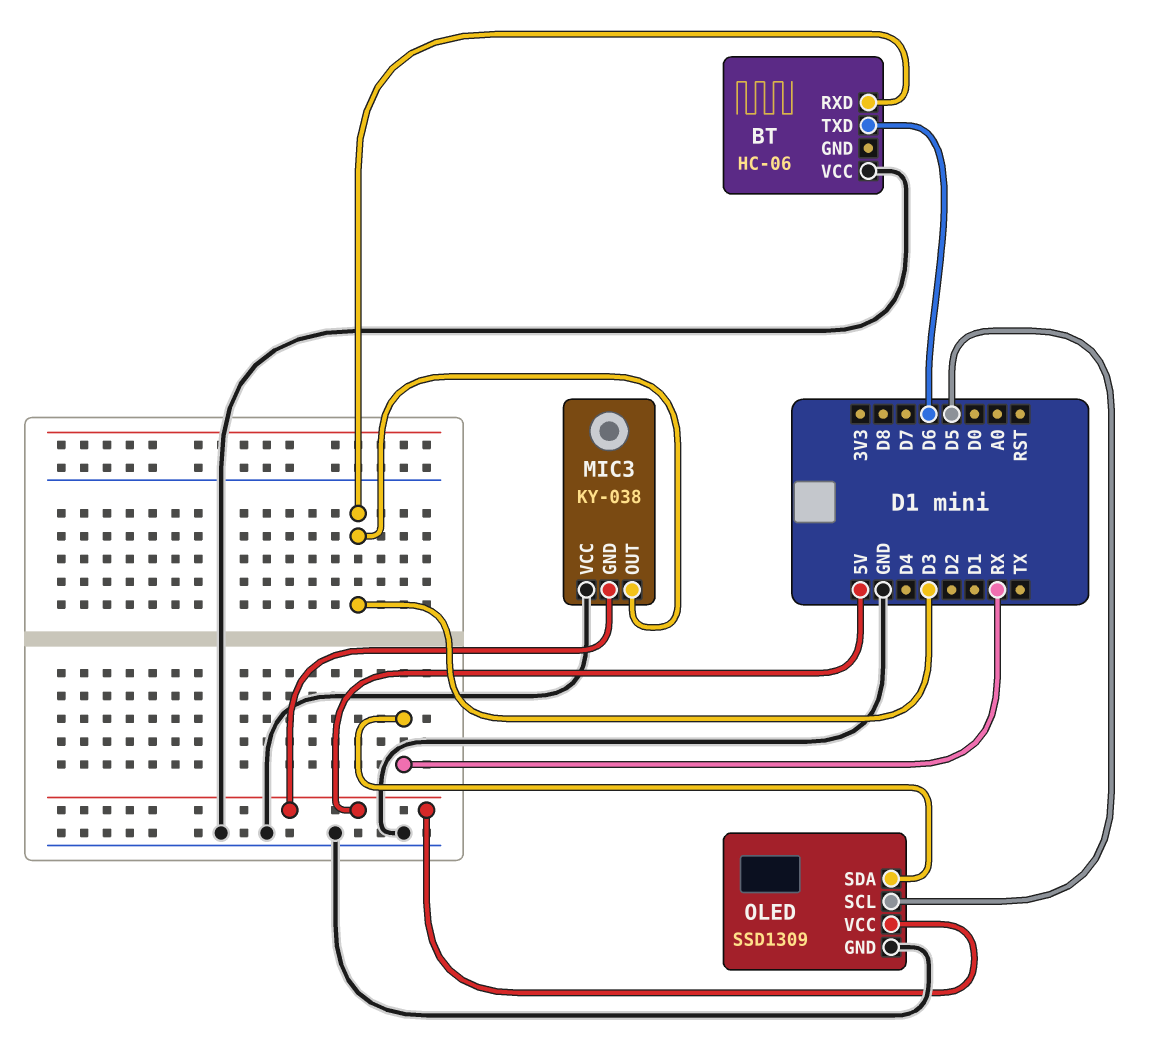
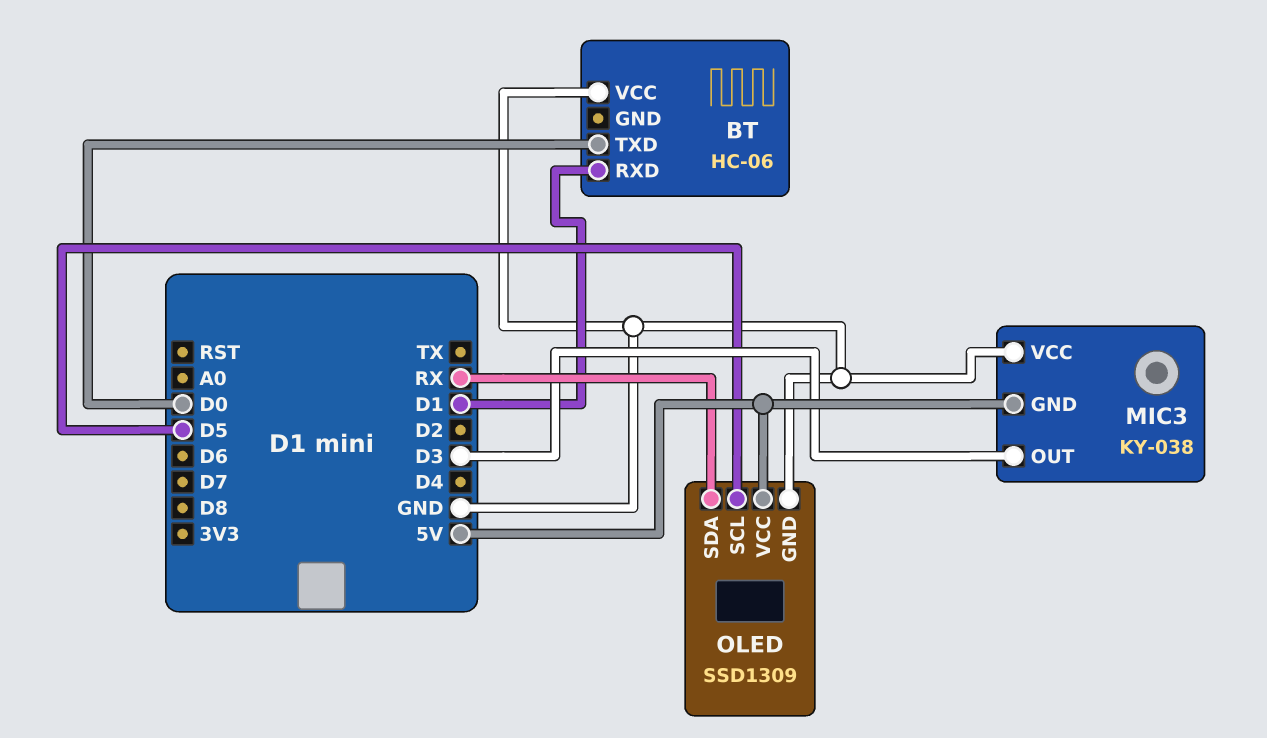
BT pin RXD: D3 -> D1
BT pin TXD: D6 -> D0

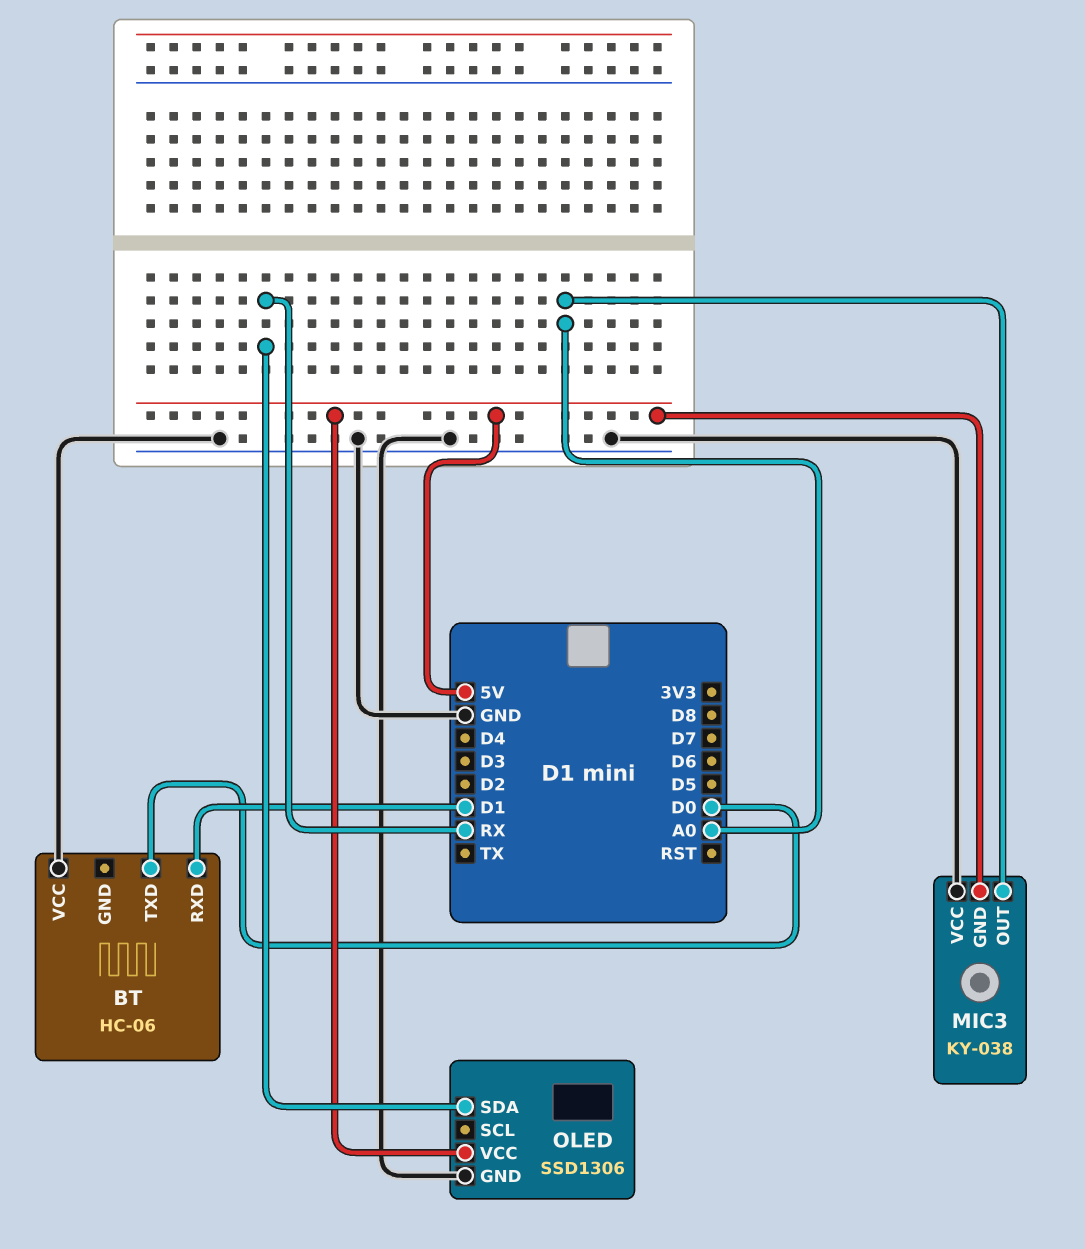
MIC3 pin OUT: D3 -> A0
OLED: SSD1309 -> SSD1306
OLED pin SCL: D5 -> none

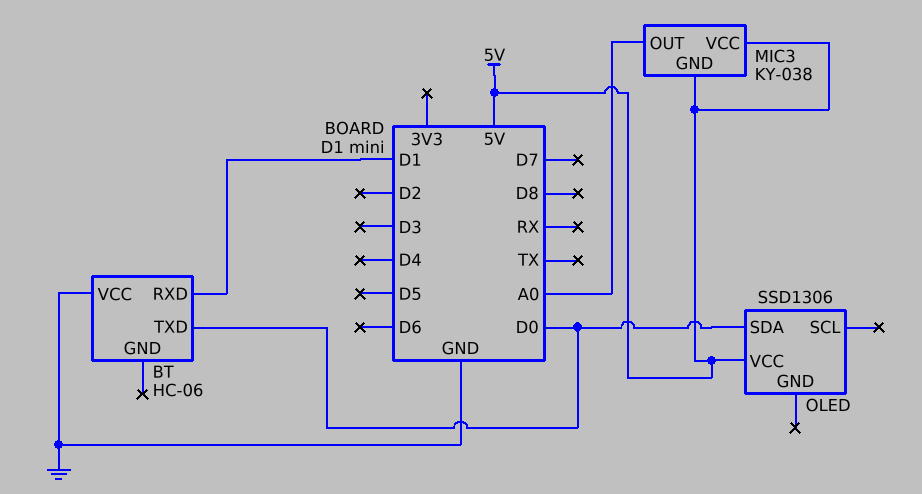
MIC3 pin VCC: GND -> 5V
OLED pin GND: GND -> none
OLED pin SDA: RX -> D0

